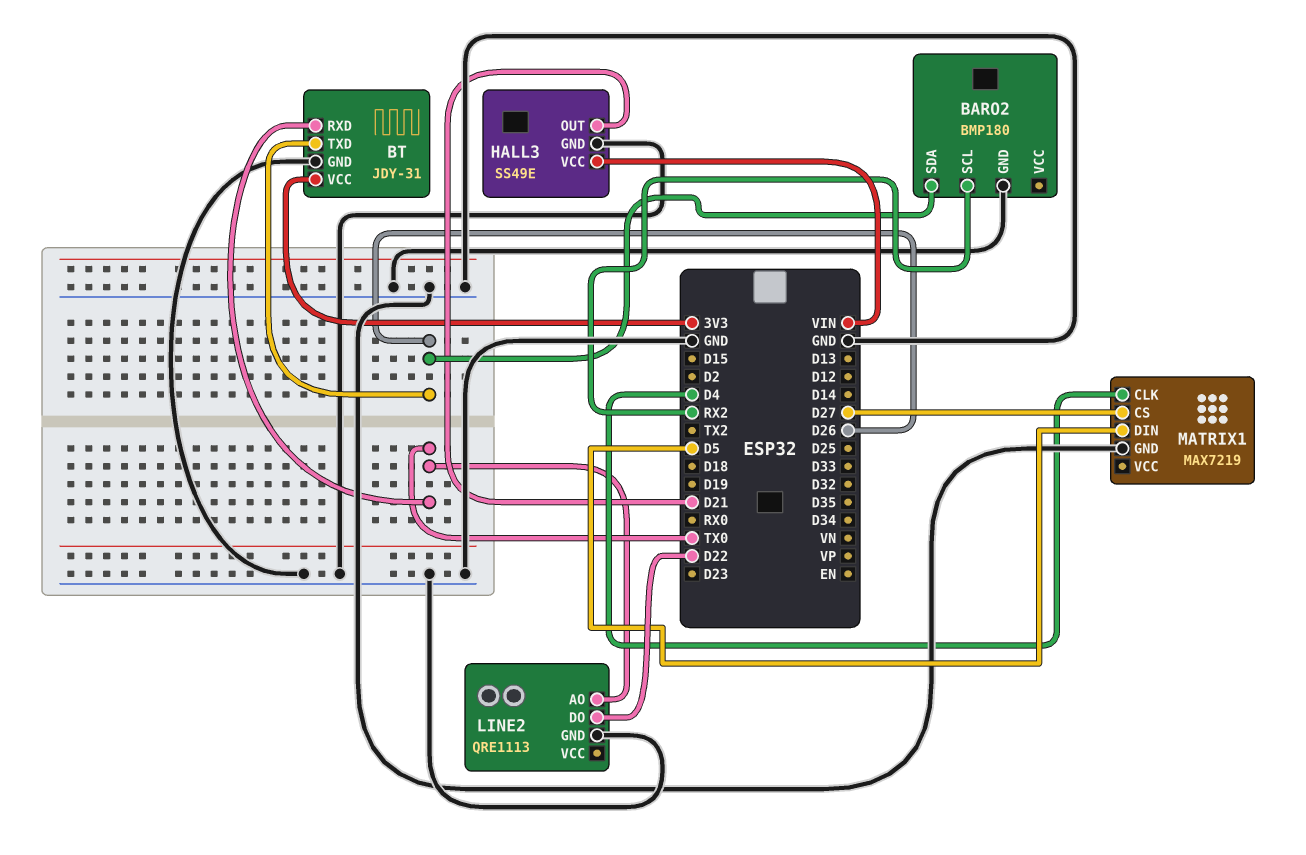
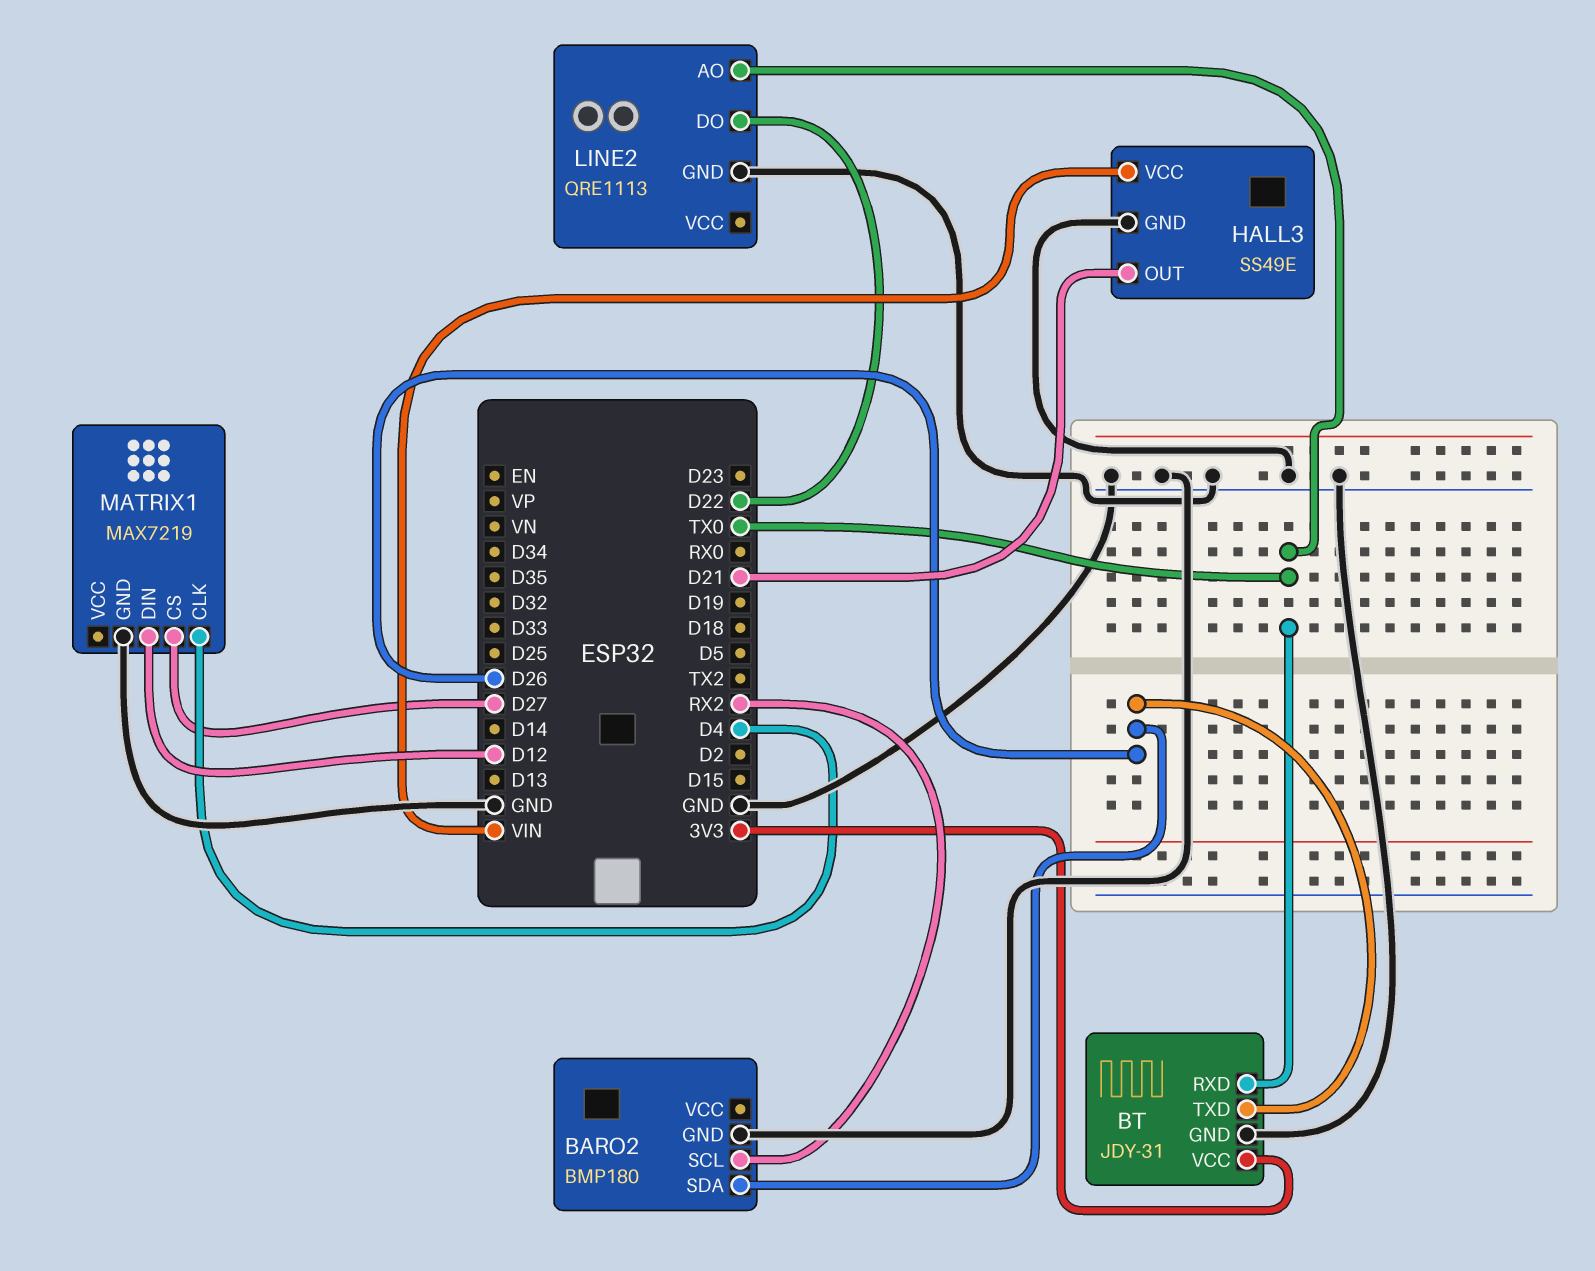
MATRIX1 pin DIN: D5 -> D12

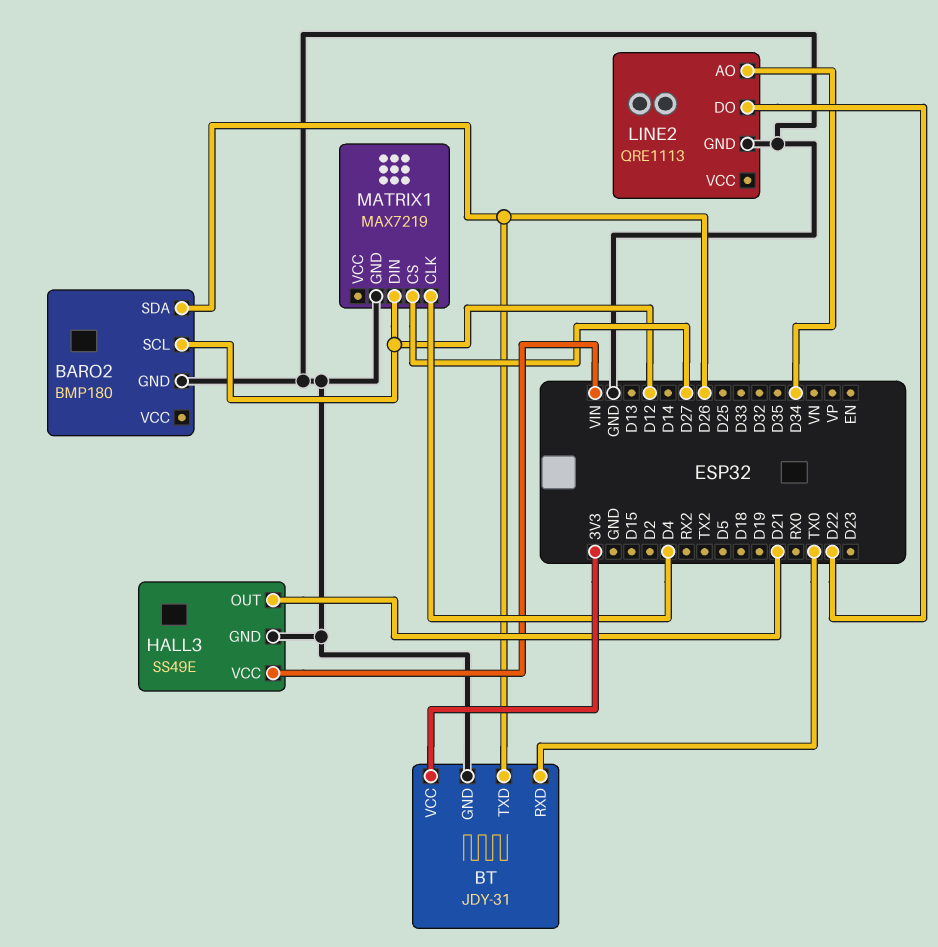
BARO2 pin SCL: RX2 -> D12
LINE2 pin AO: TX0 -> D34

